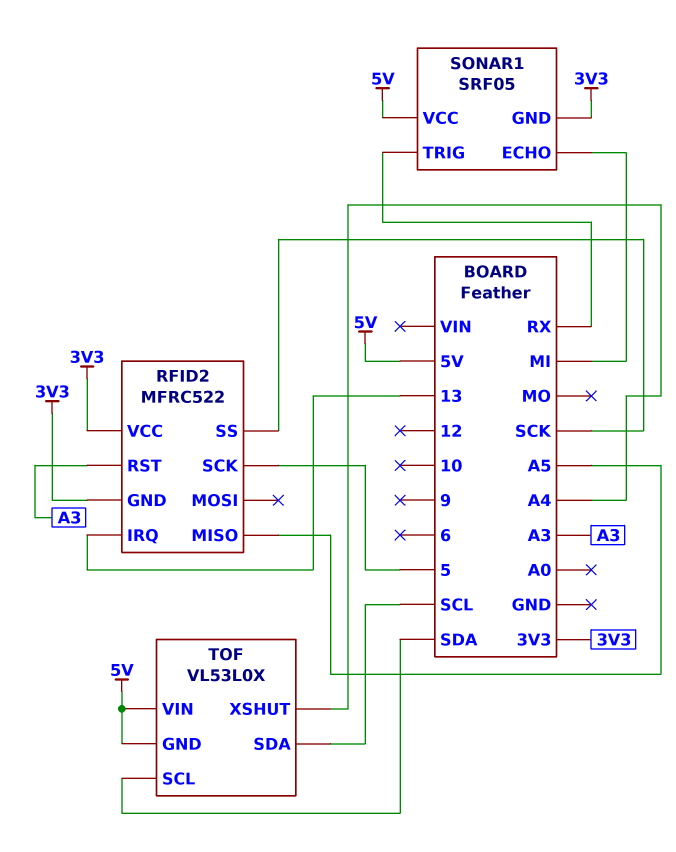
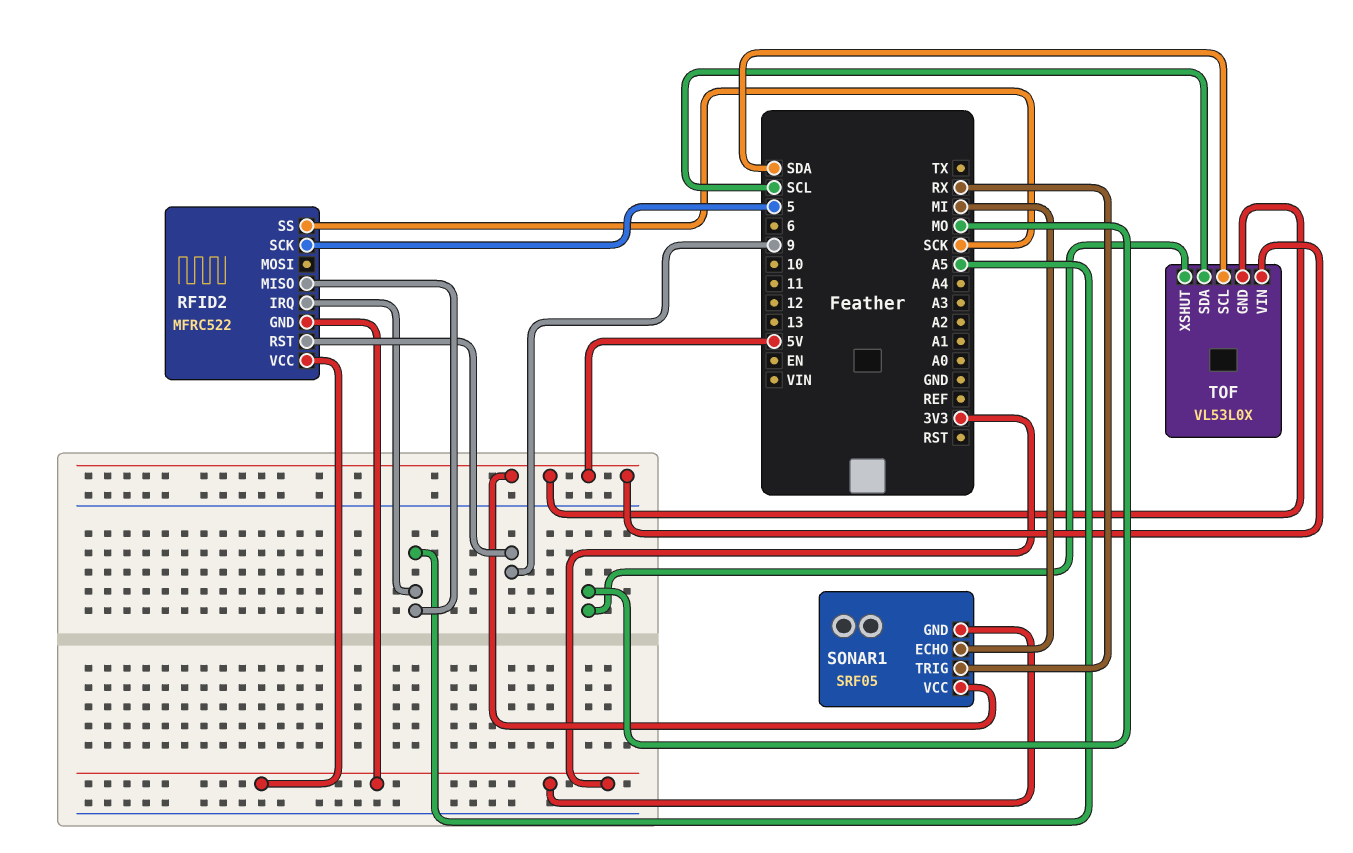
RFID2 pin IRQ: 13 -> A5
RFID2 pin RST: A3 -> 9
TOF pin XSHUT: A4 -> MO

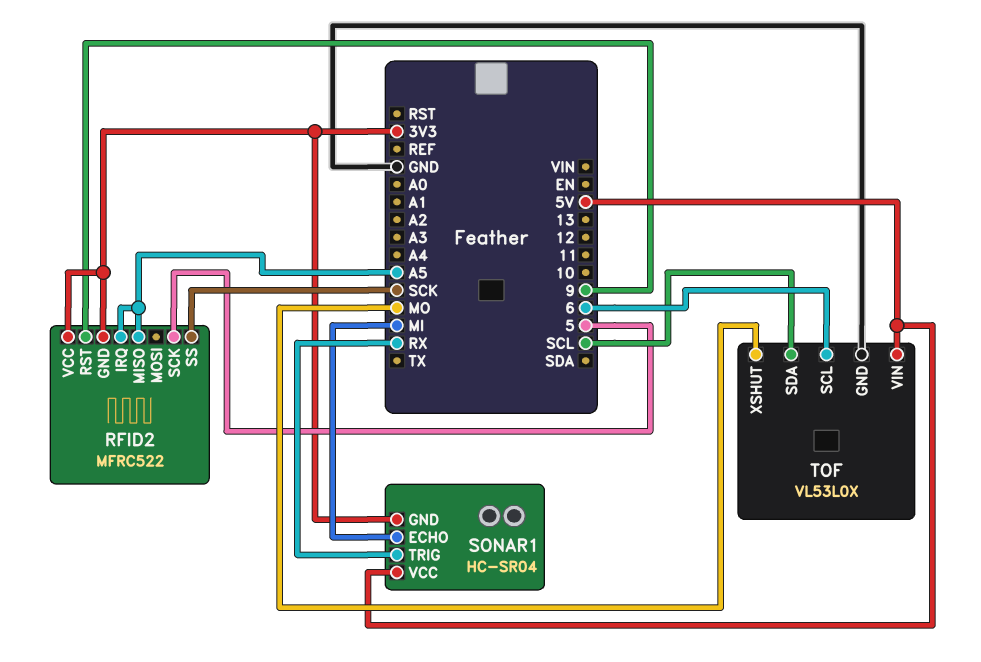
SONAR1: SRF05 -> HC-SR04
TOF pin GND: 5V -> GND
TOF pin SCL: SDA -> 6

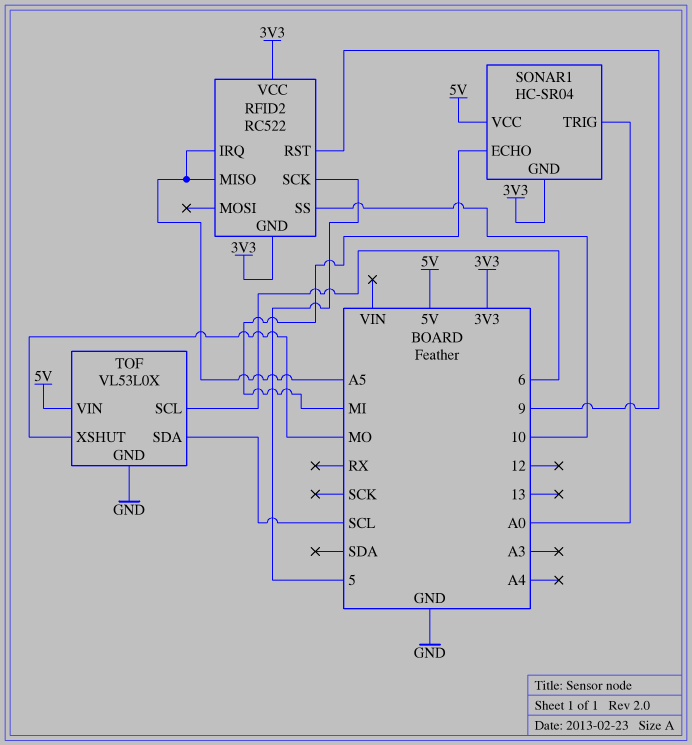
RFID2: MFRC522 -> RC522
RFID2 pin SS: SCK -> 10
SONAR1 pin TRIG: RX -> A0

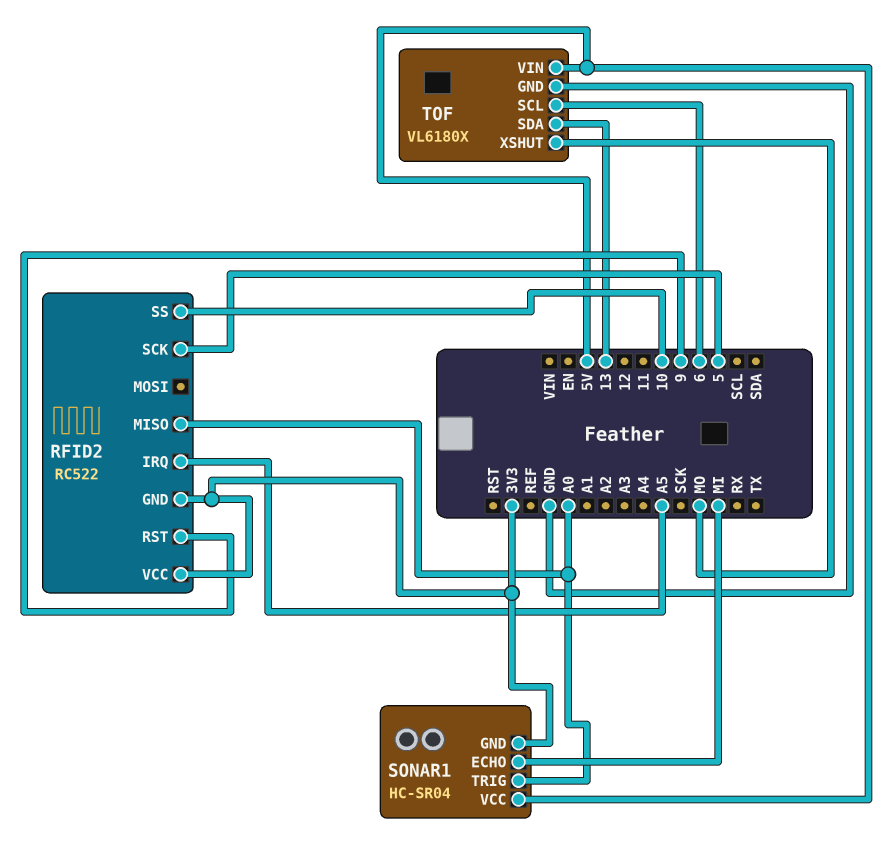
RFID2 pin MISO: A5 -> A0
TOF: VL53L0X -> VL6180X
TOF pin SDA: SCL -> 13

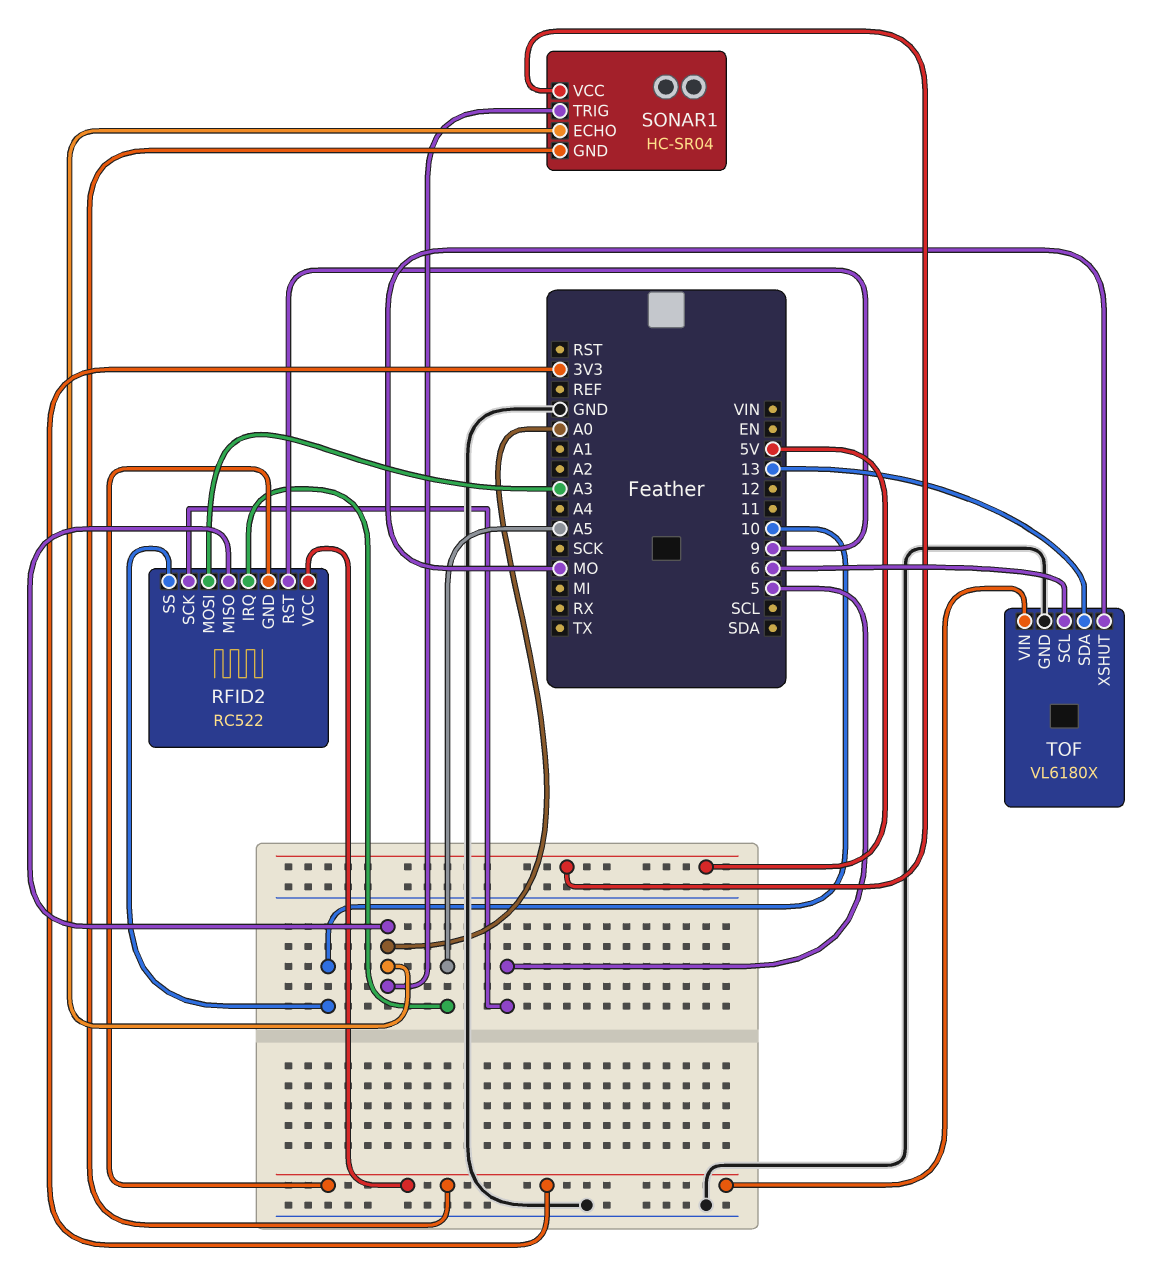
RFID2 pin MOSI: none -> A3
SONAR1 pin ECHO: MI -> A0
TOF pin VIN: 5V -> 3V3

